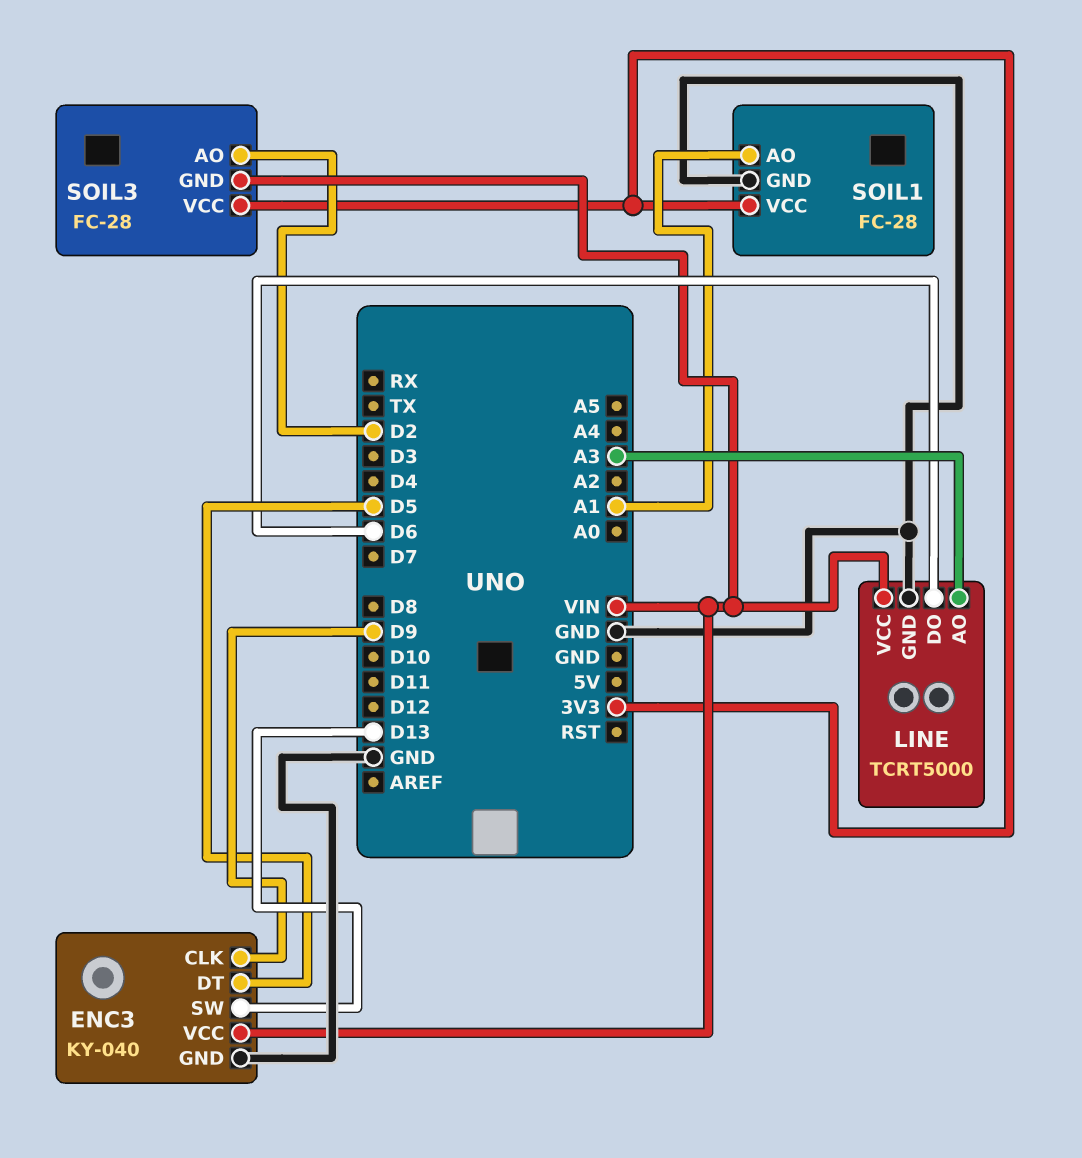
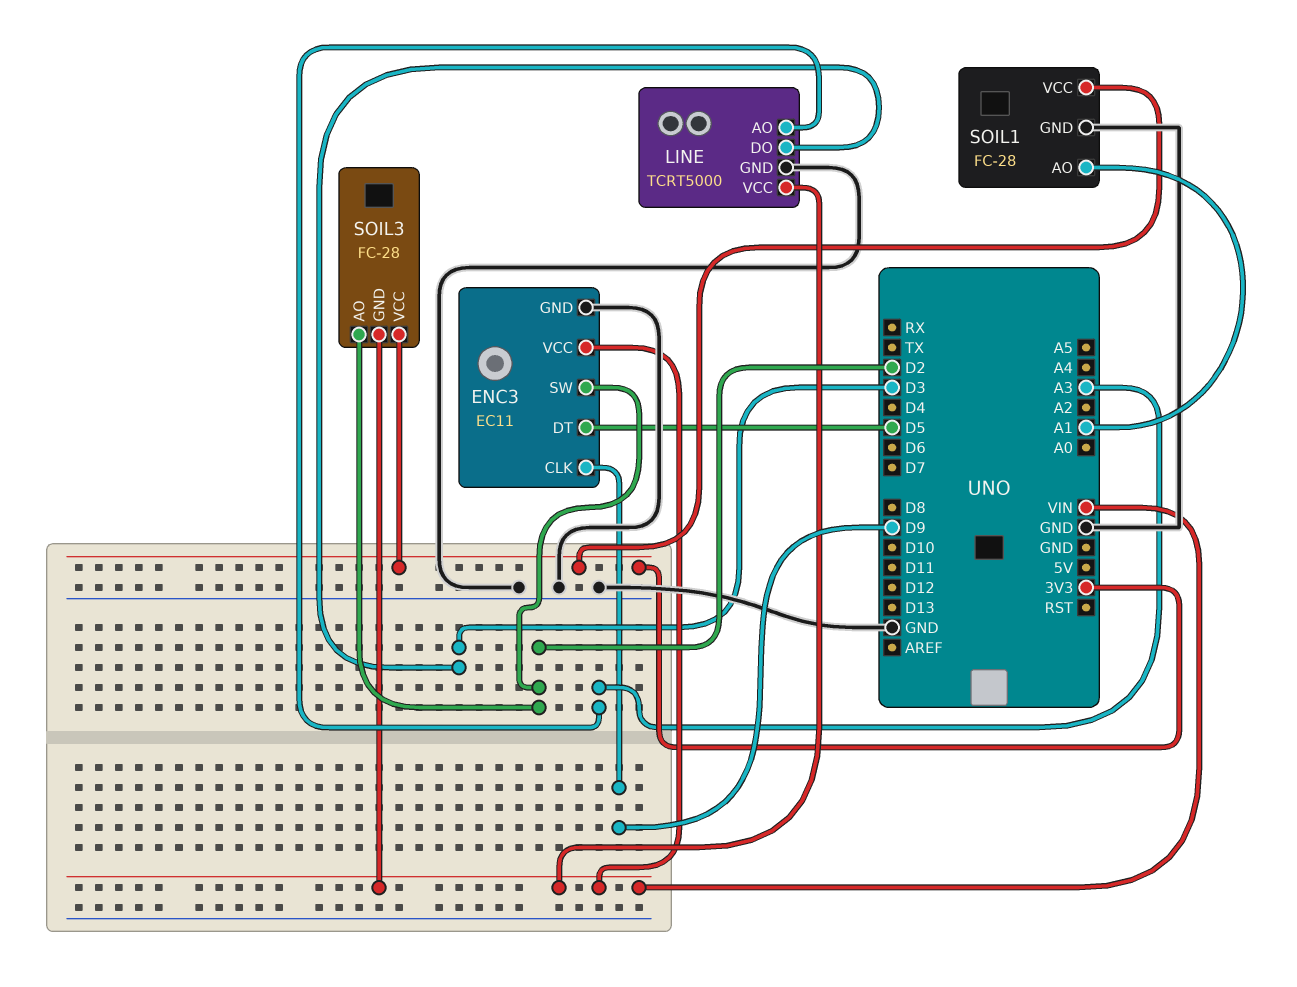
ENC3: KY-040 -> EC11
ENC3 pin SW: D13 -> D2
LINE pin DO: D6 -> D3

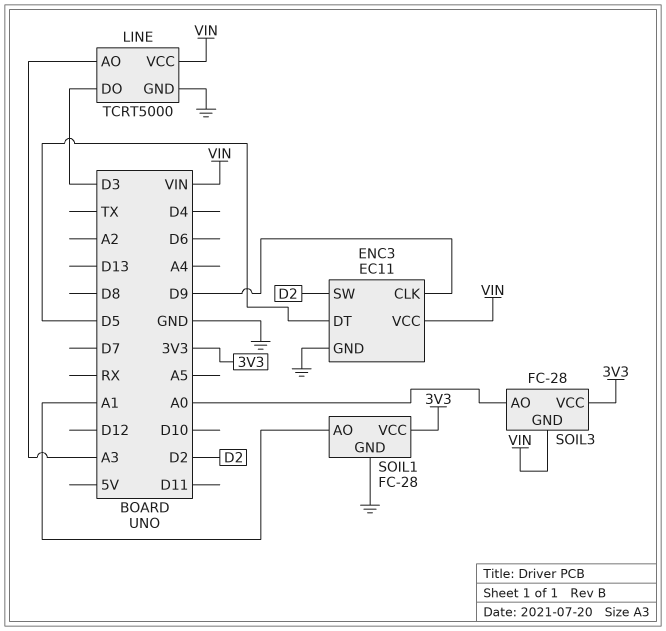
SOIL3 pin AO: D2 -> A0

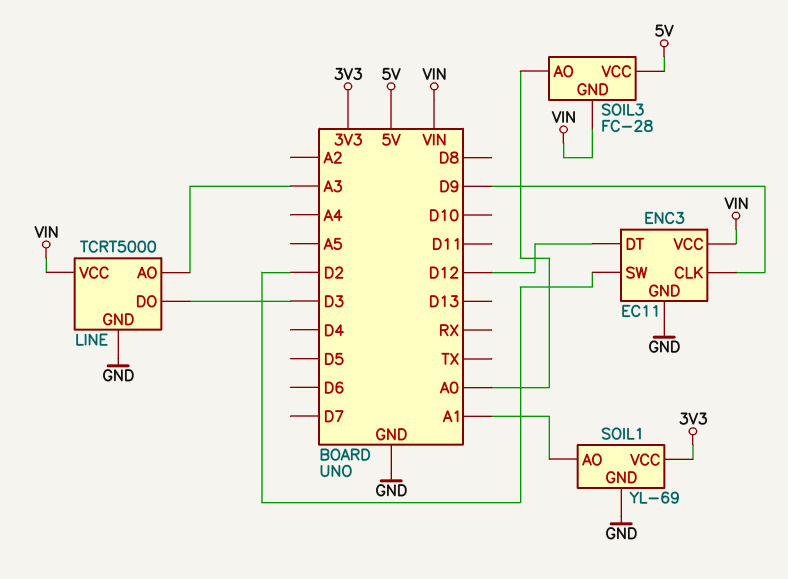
ENC3 pin DT: D5 -> D12
SOIL1: FC-28 -> YL-69
SOIL3 pin VCC: 3V3 -> 5V

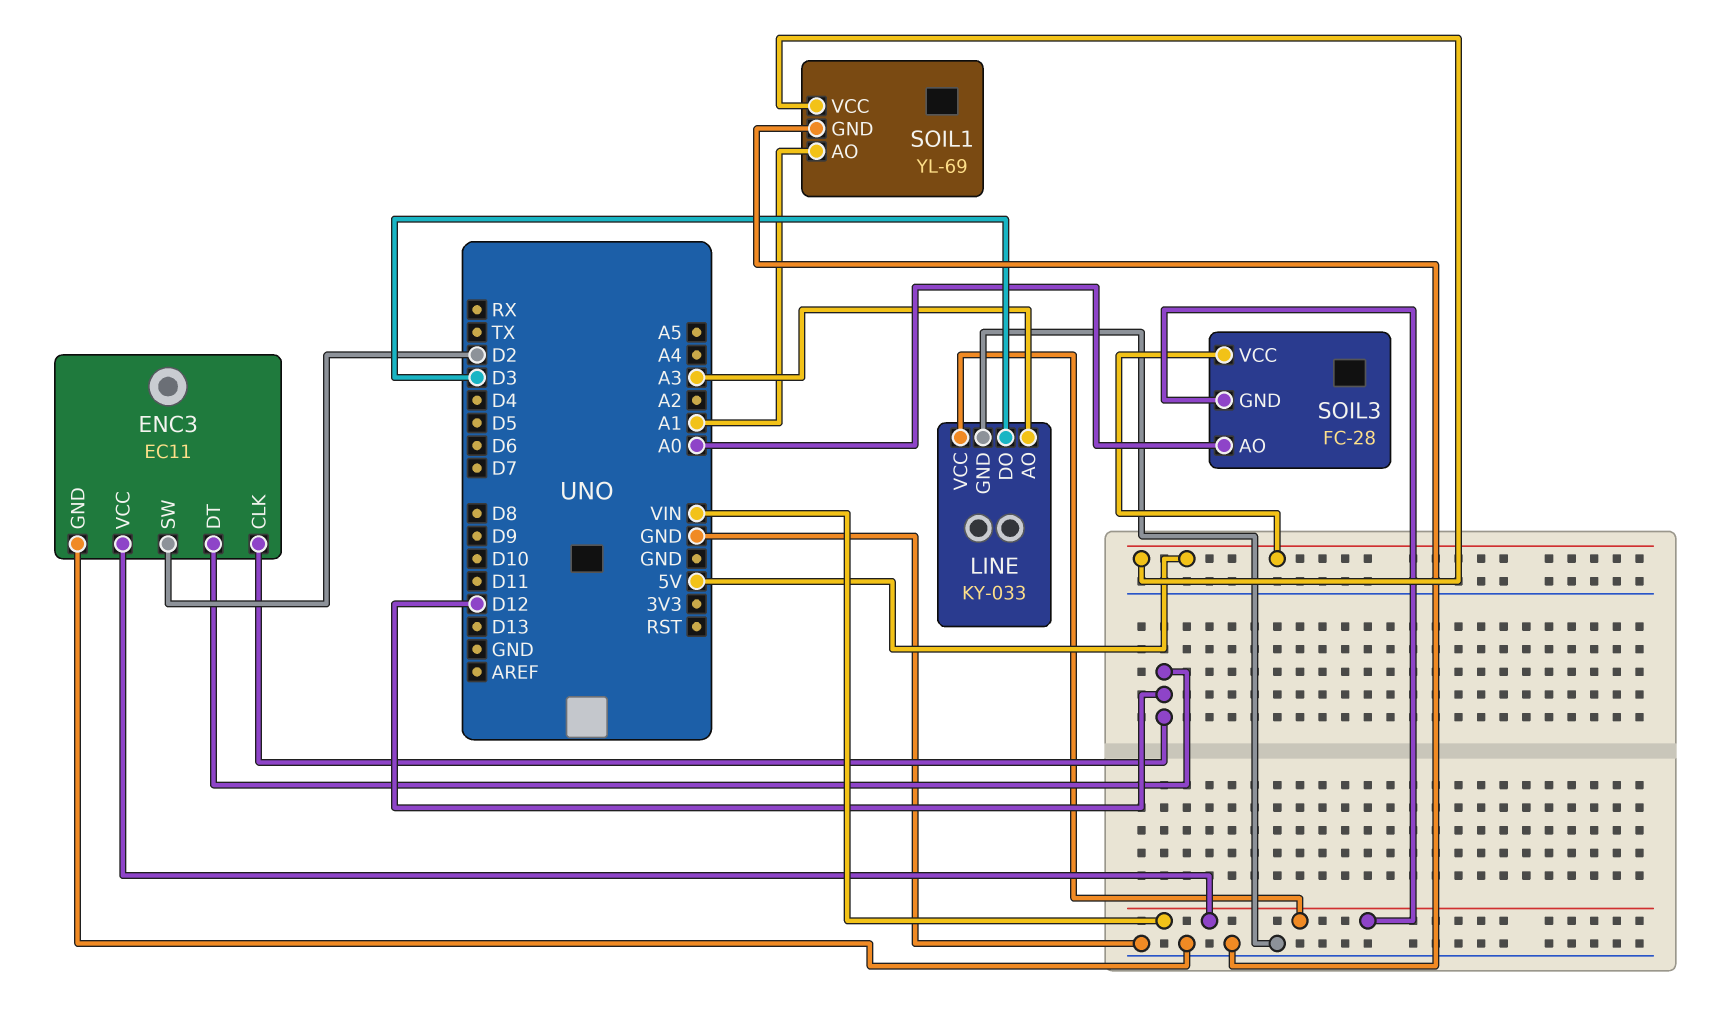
ENC3 pin CLK: D9 -> D12
LINE: TCRT5000 -> KY-033
SOIL1 pin VCC: 3V3 -> 5V

